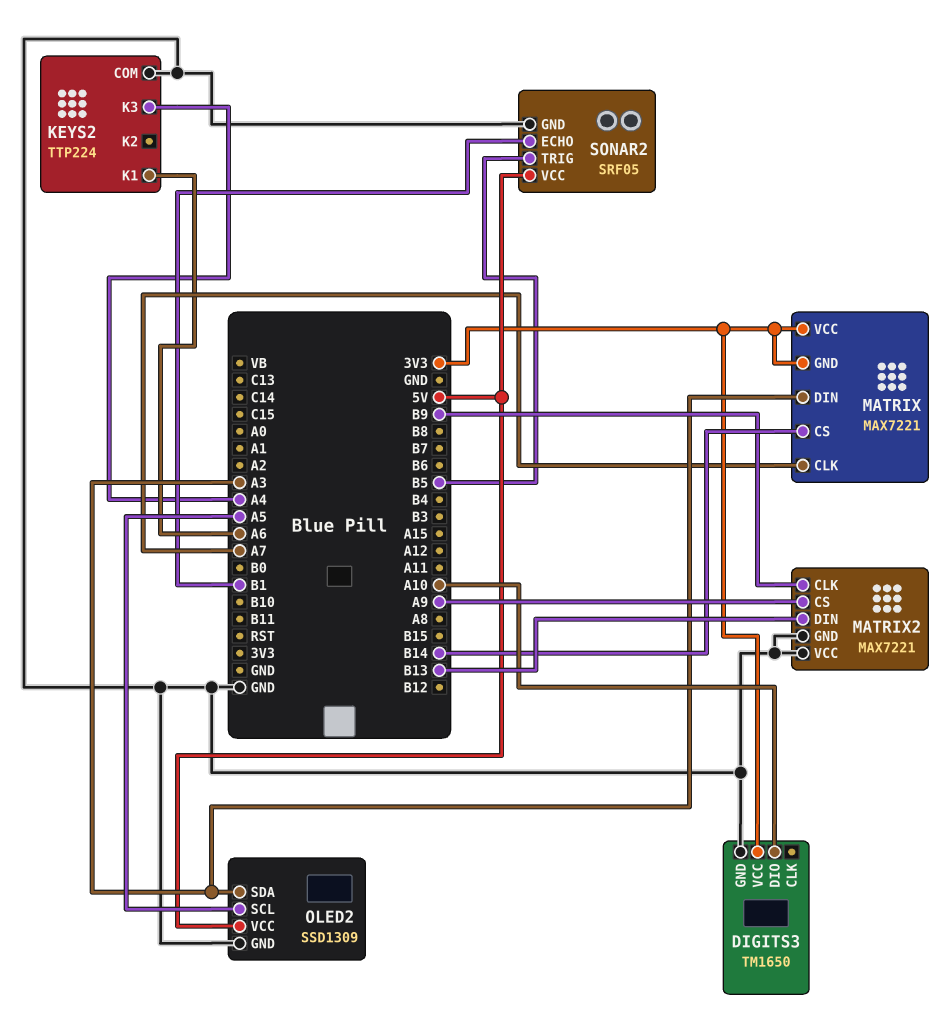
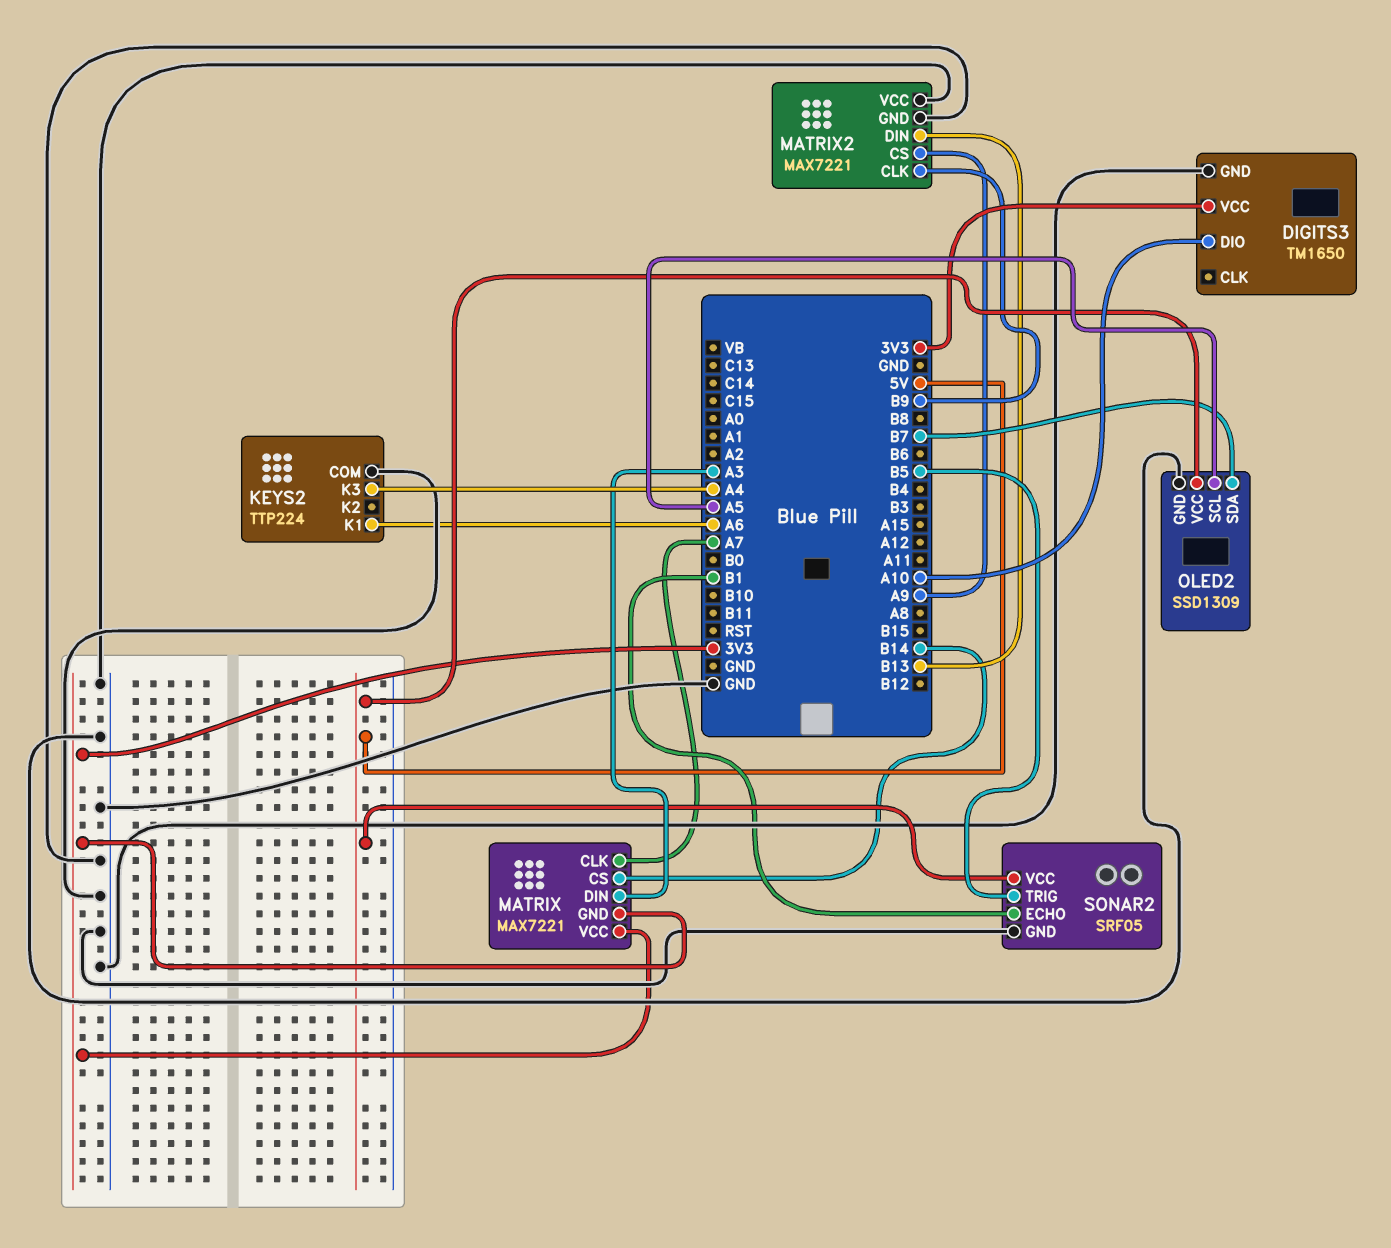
OLED2 pin SDA: A3 -> B7

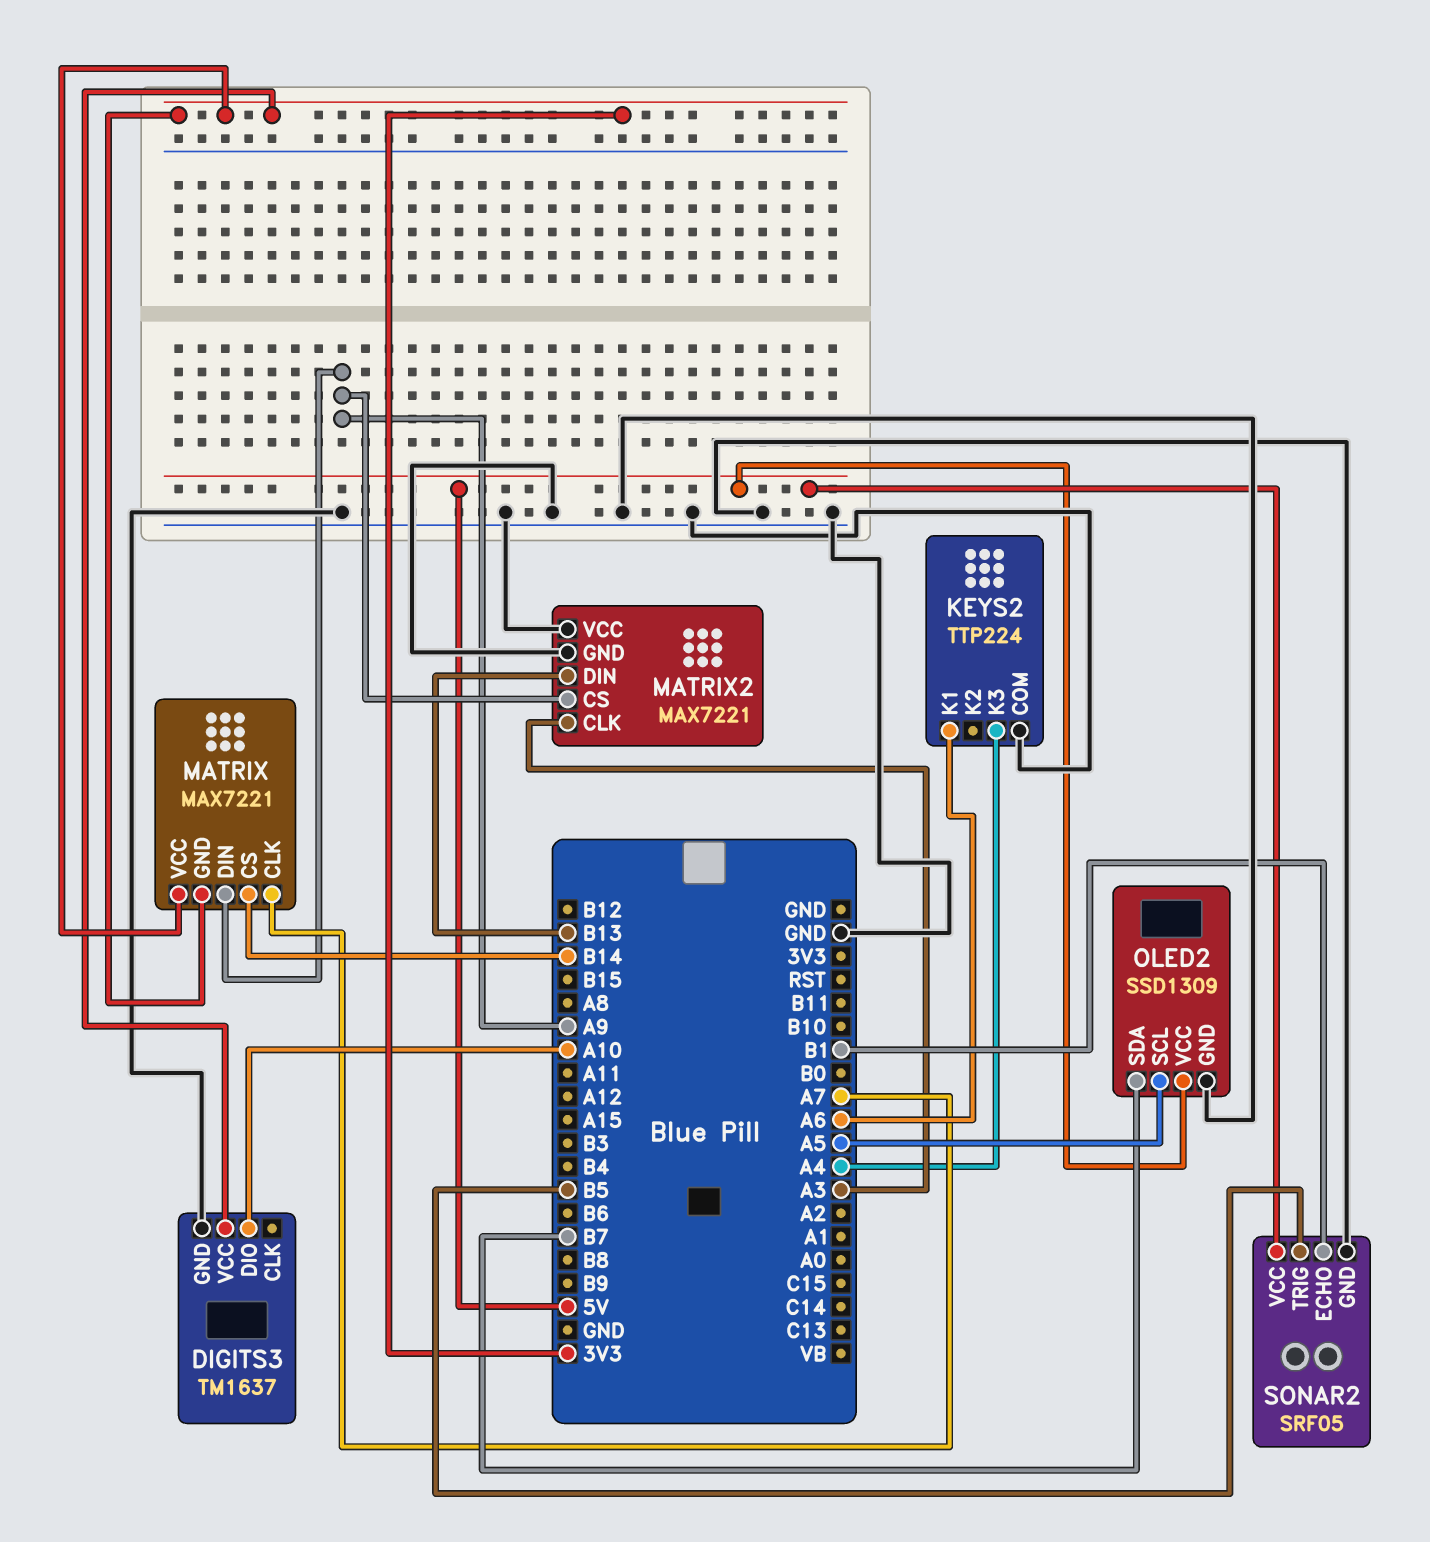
DIGITS3: TM1650 -> TM1637
MATRIX pin DIN: A3 -> A9
MATRIX2 pin CLK: B9 -> A3

